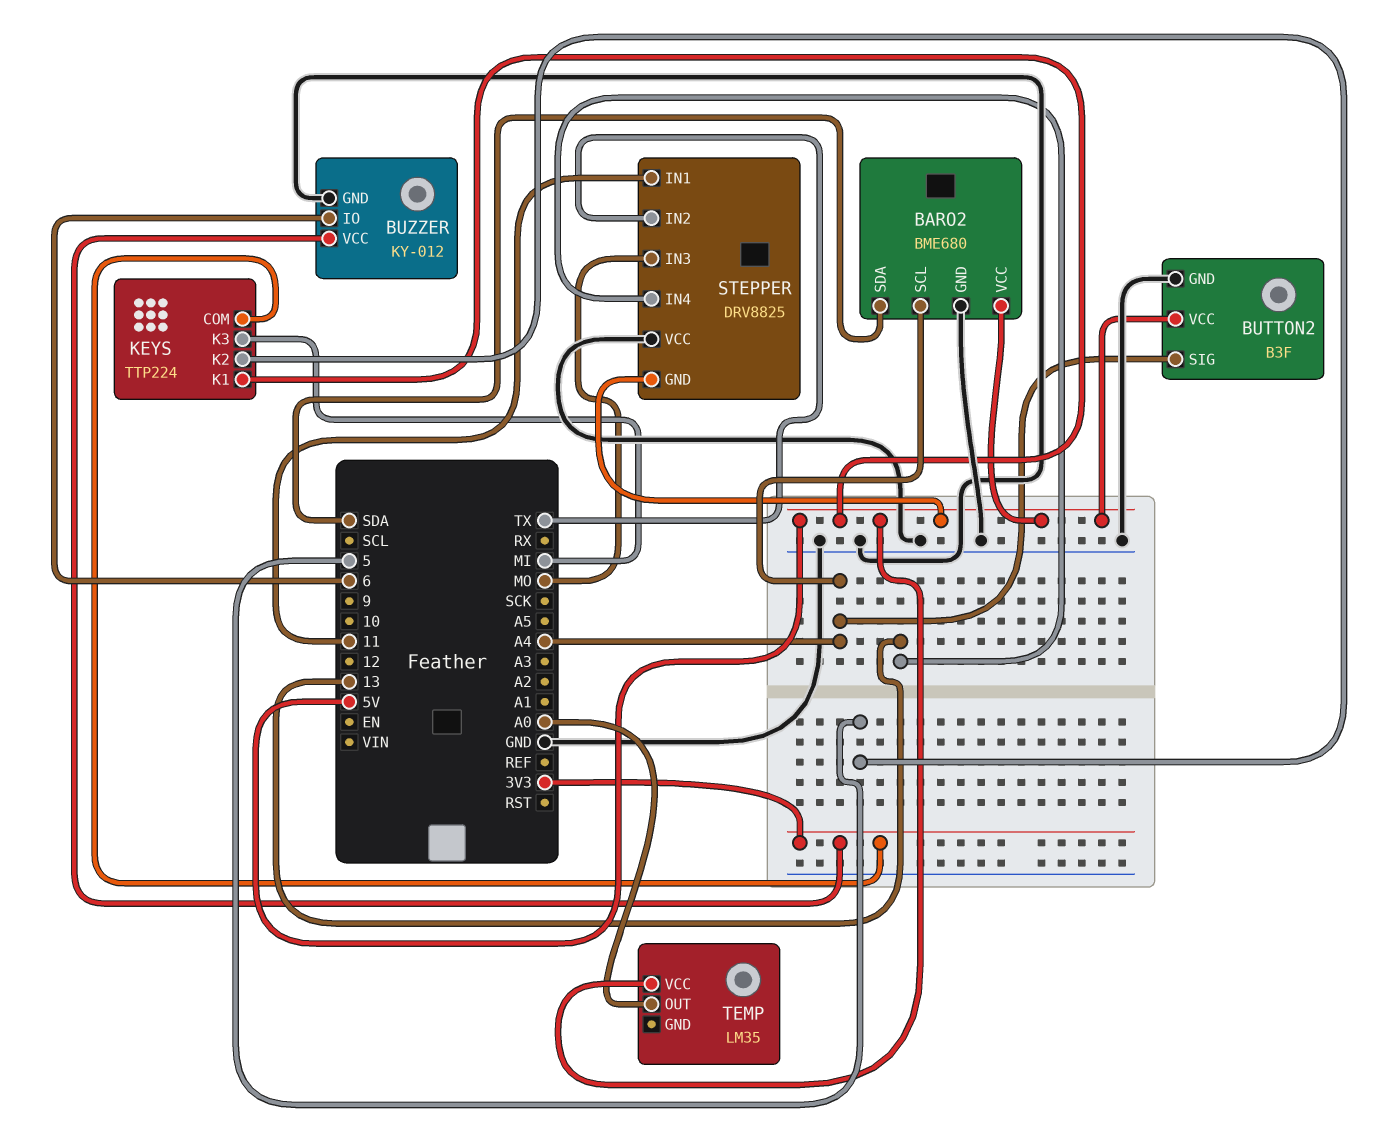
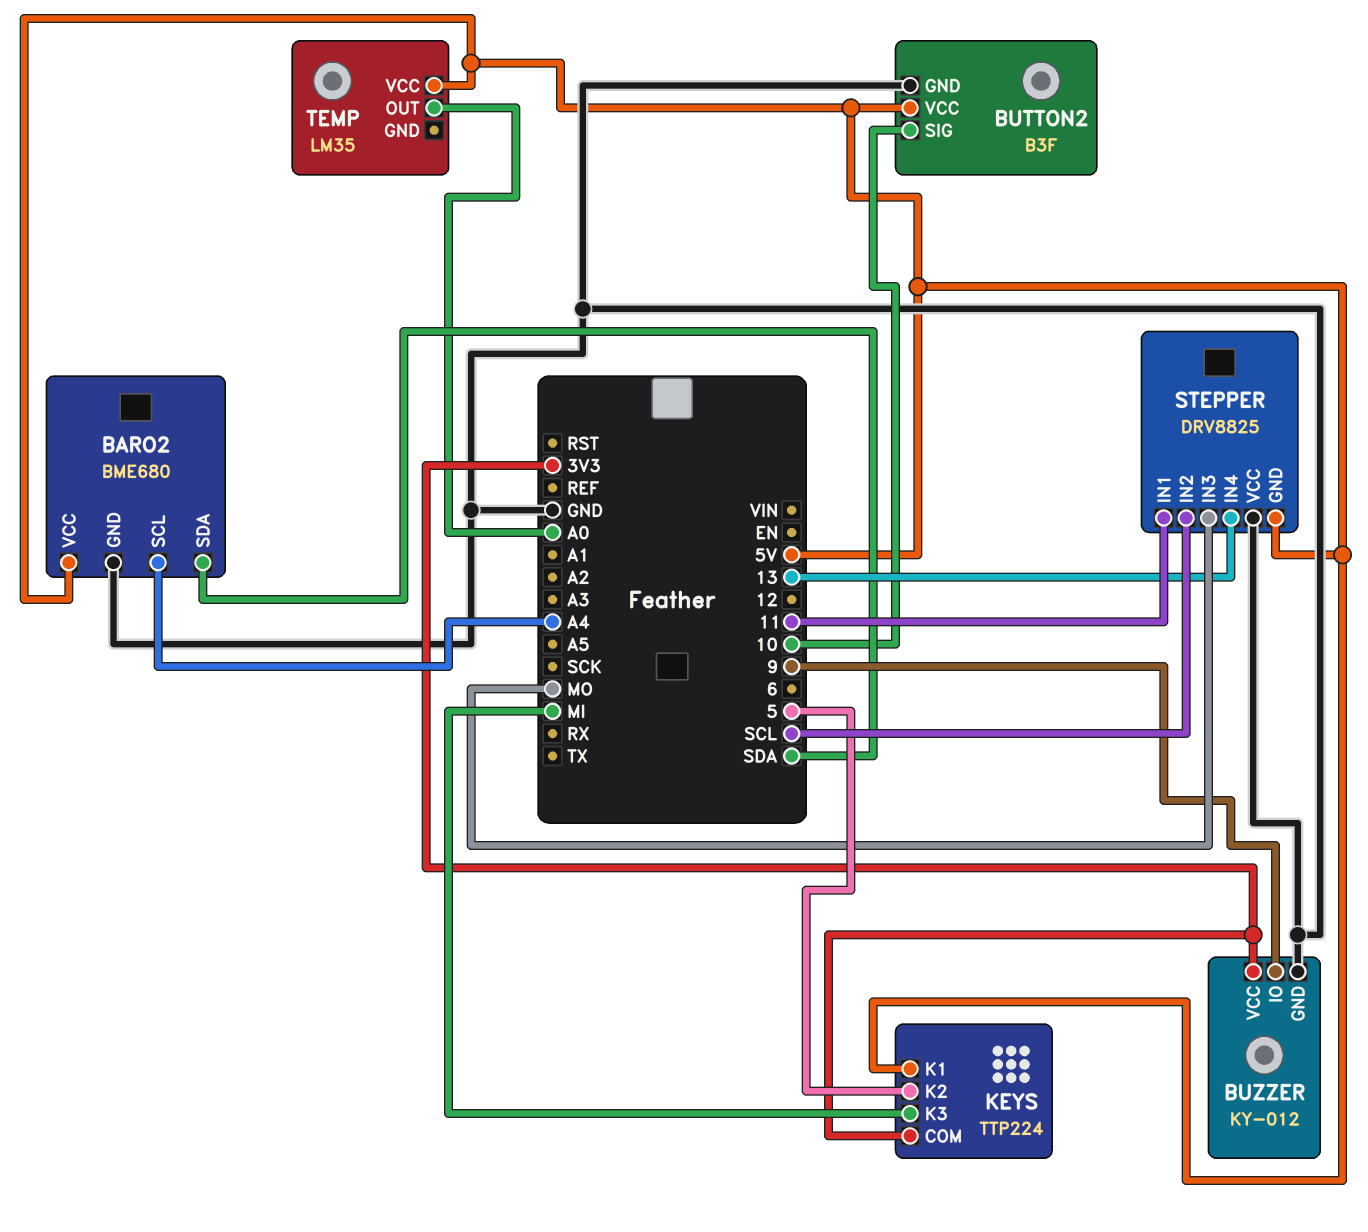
BUTTON2 pin SIG: A4 -> 10
BUZZER pin IO: 6 -> 9
STEPPER pin IN2: TX -> SCL

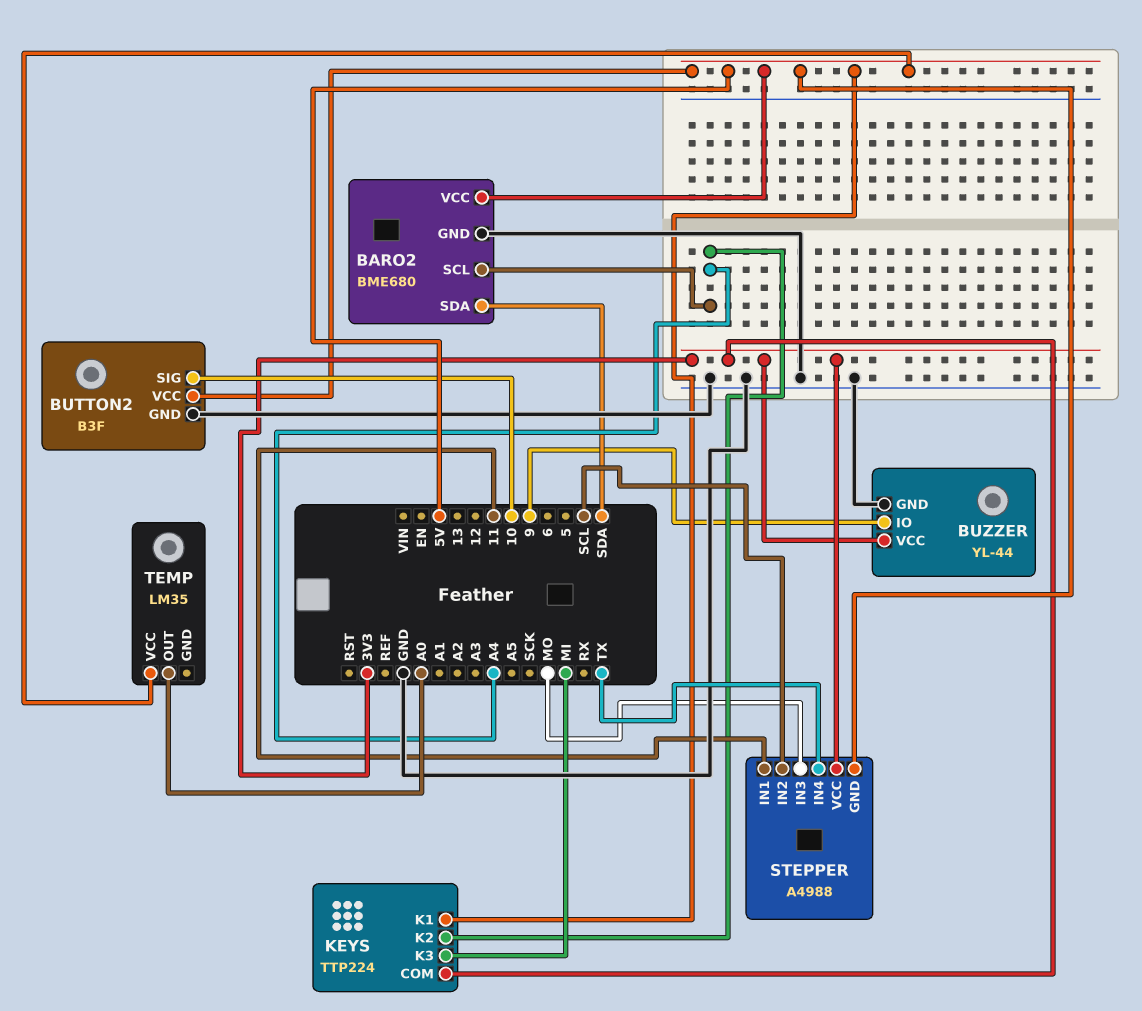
BUZZER: KY-012 -> YL-44
KEYS pin K2: 5 -> A4
STEPPER: DRV8825 -> A4988
STEPPER pin IN4: 13 -> TX
STEPPER pin VCC: GND -> 3V3

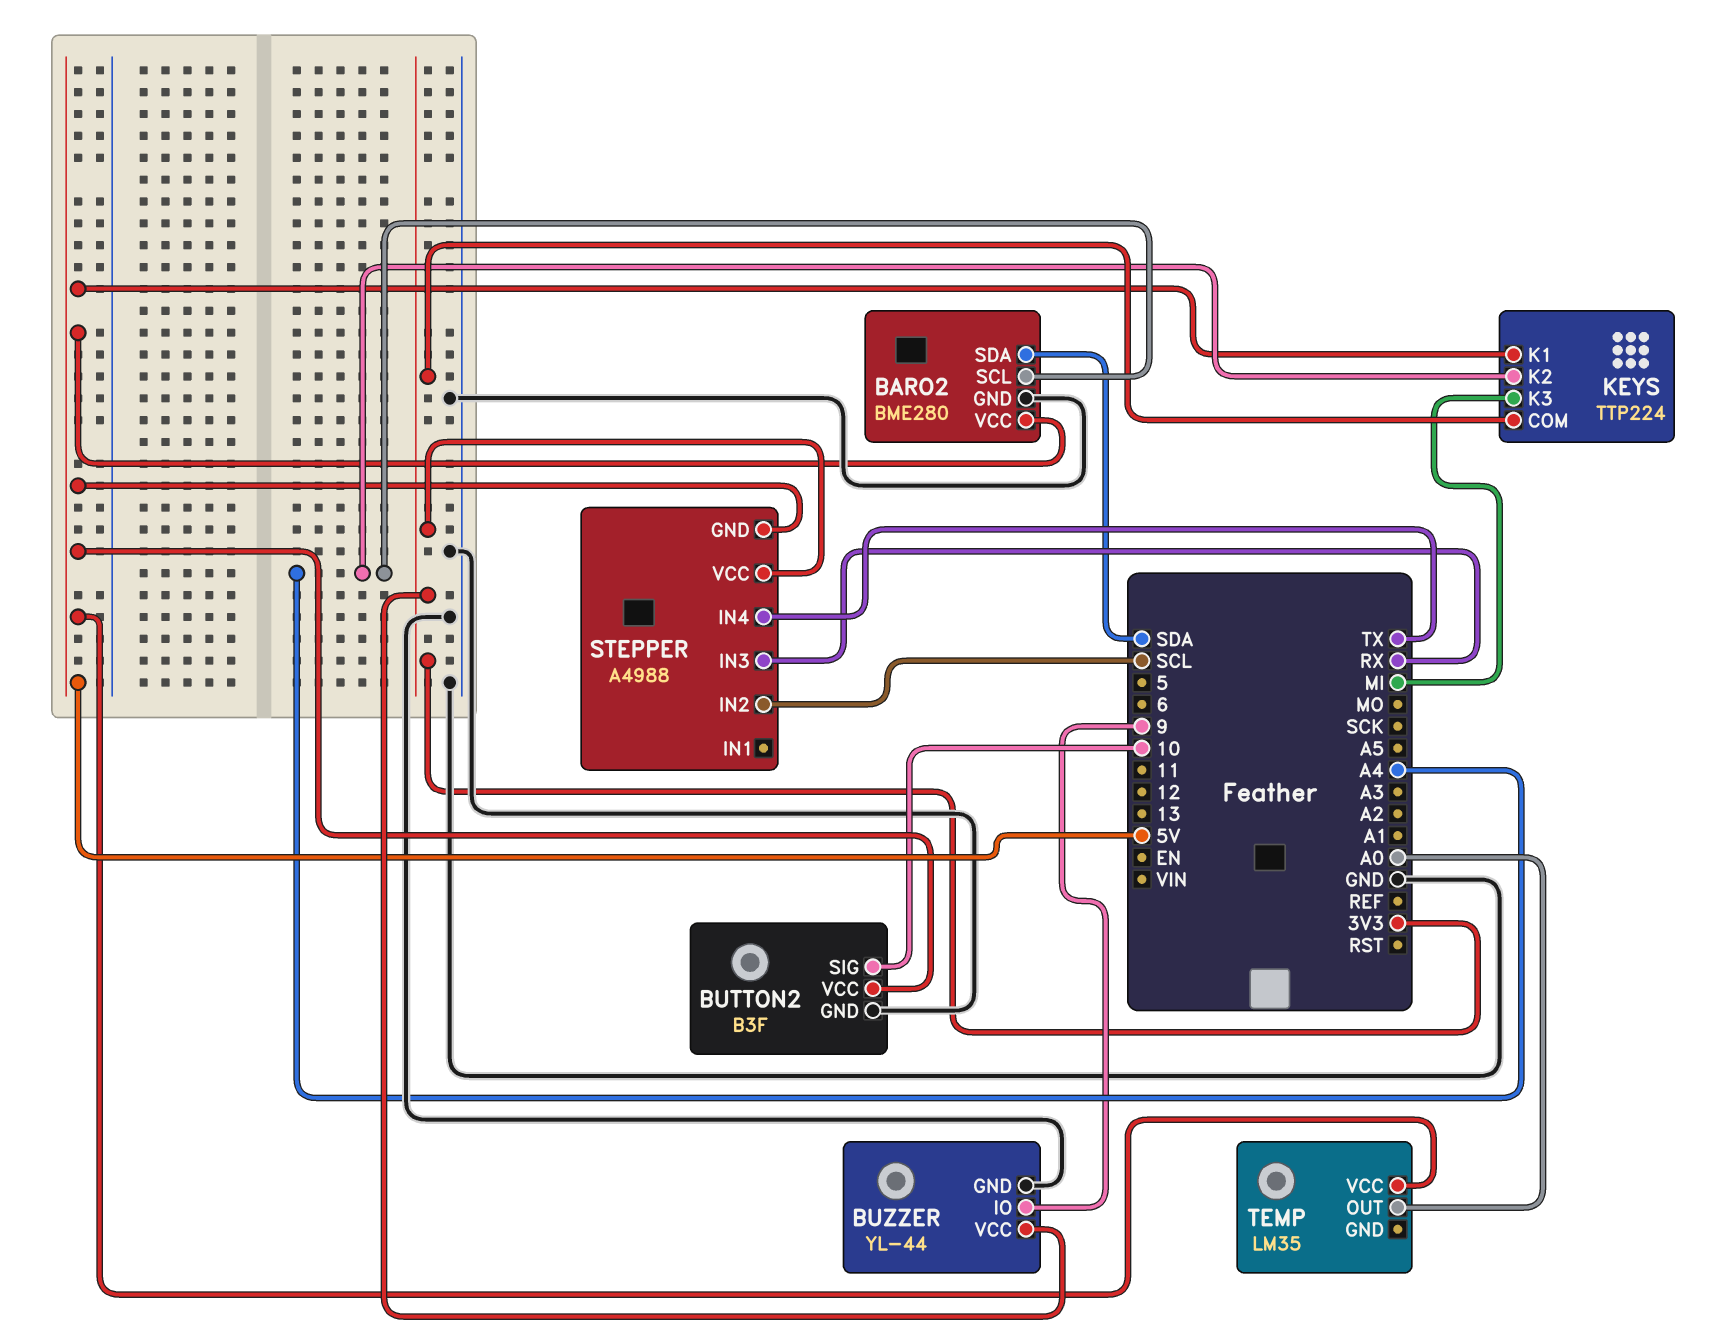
BARO2: BME680 -> BME280
STEPPER pin IN1: 11 -> none
STEPPER pin IN3: MO -> RX

